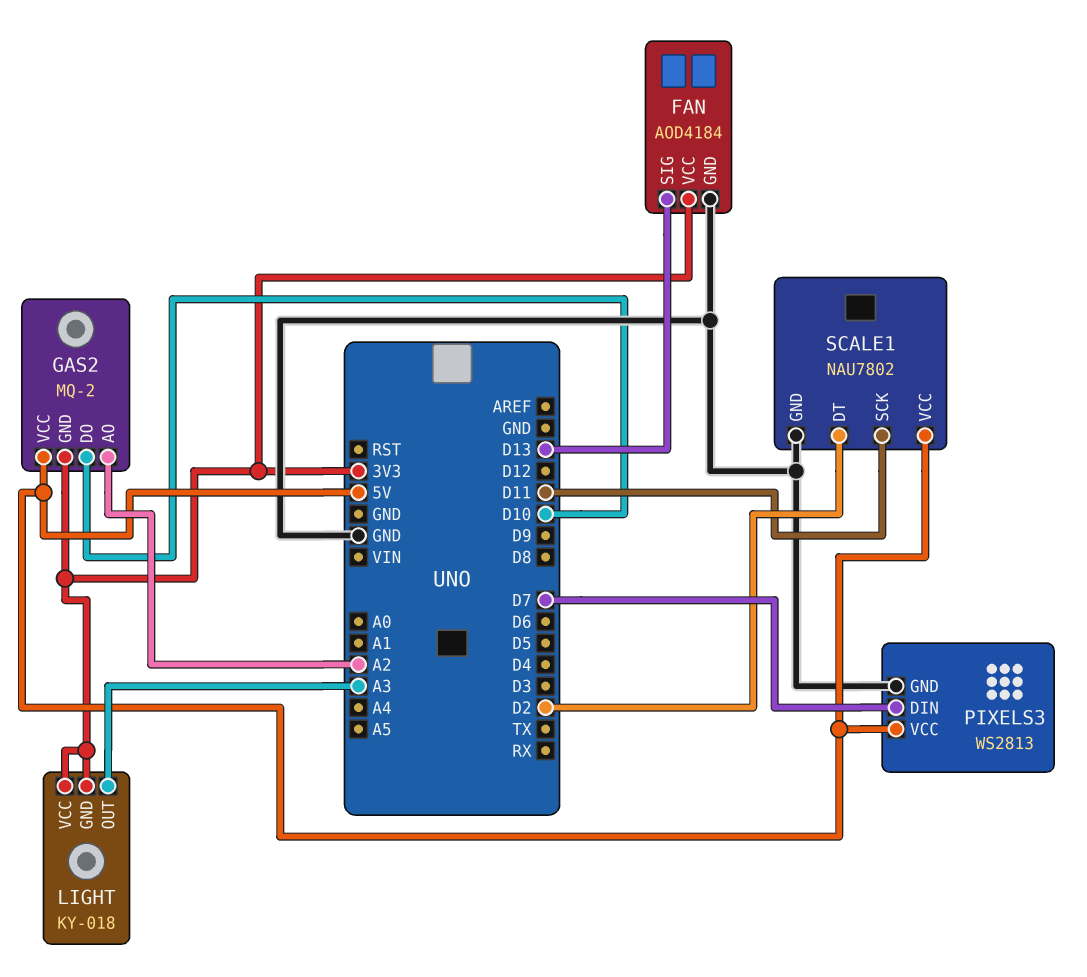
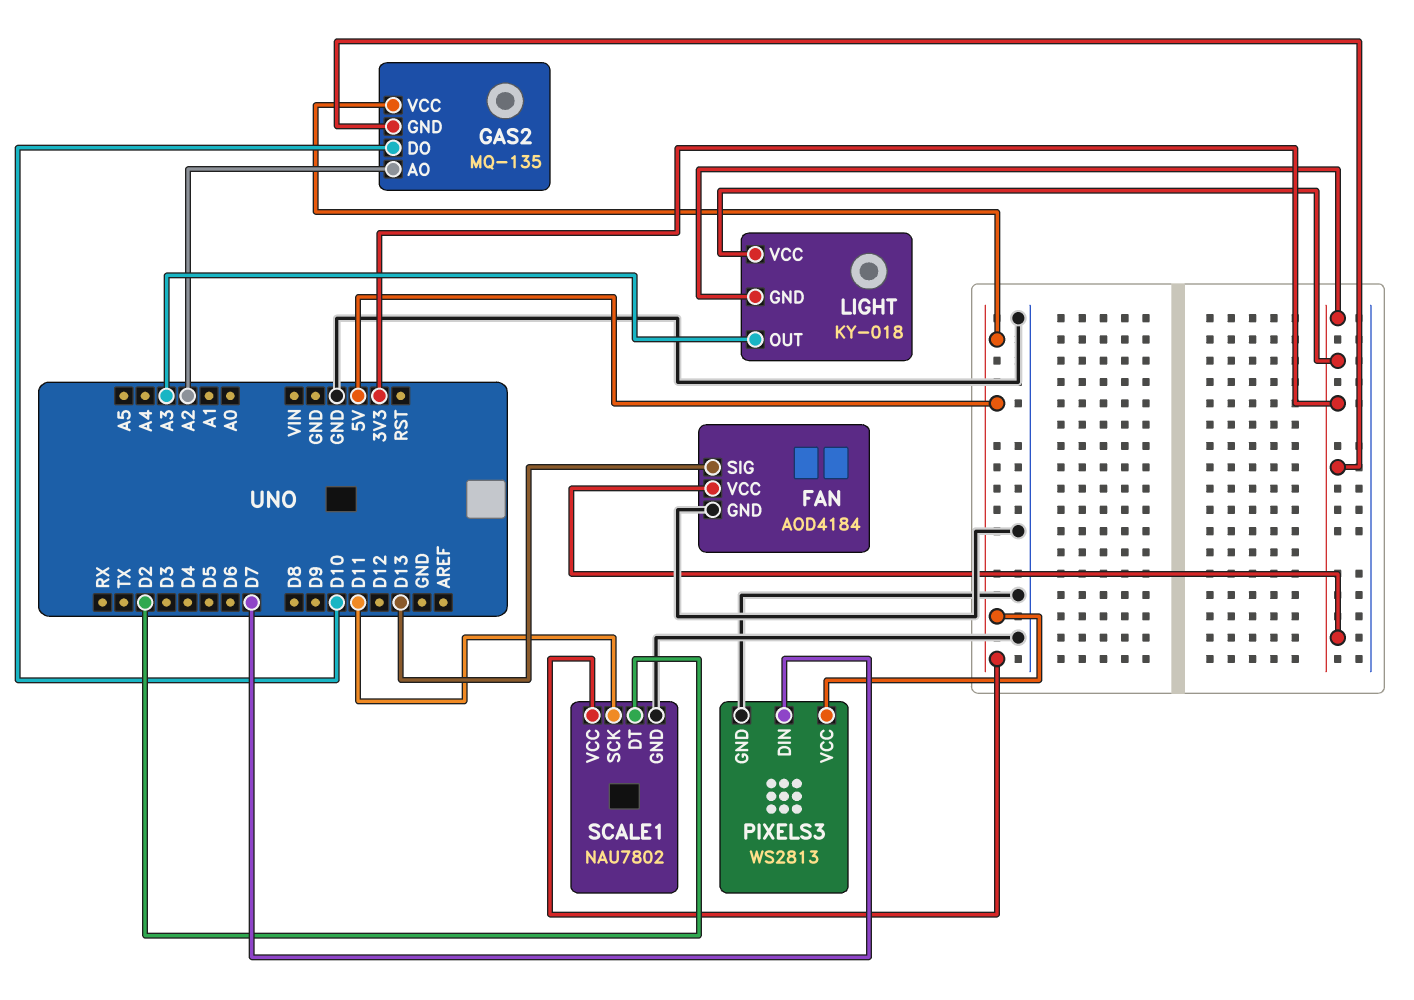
GAS2: MQ-2 -> MQ-135

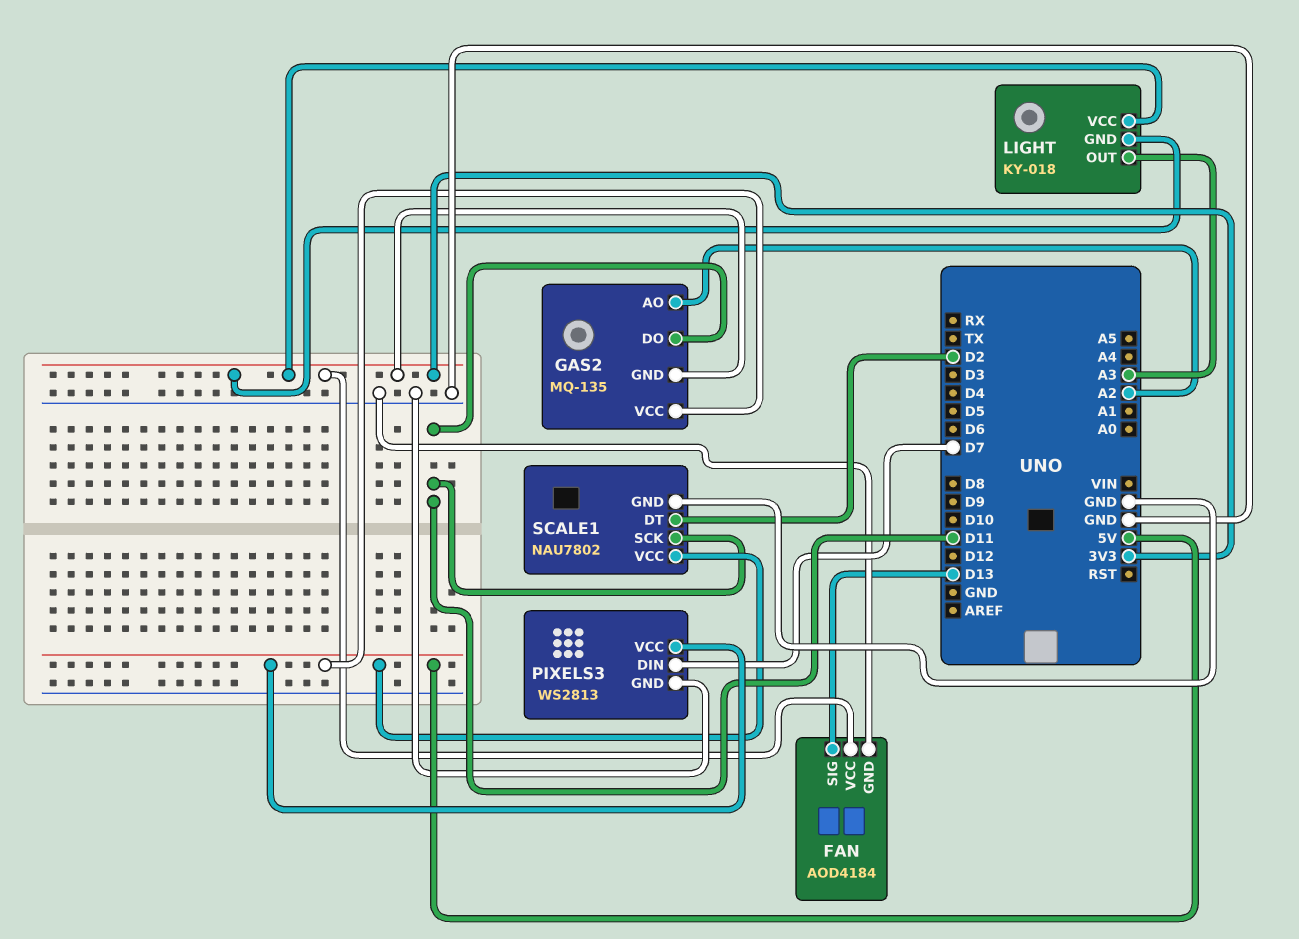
GAS2 pin DO: D10 -> D11

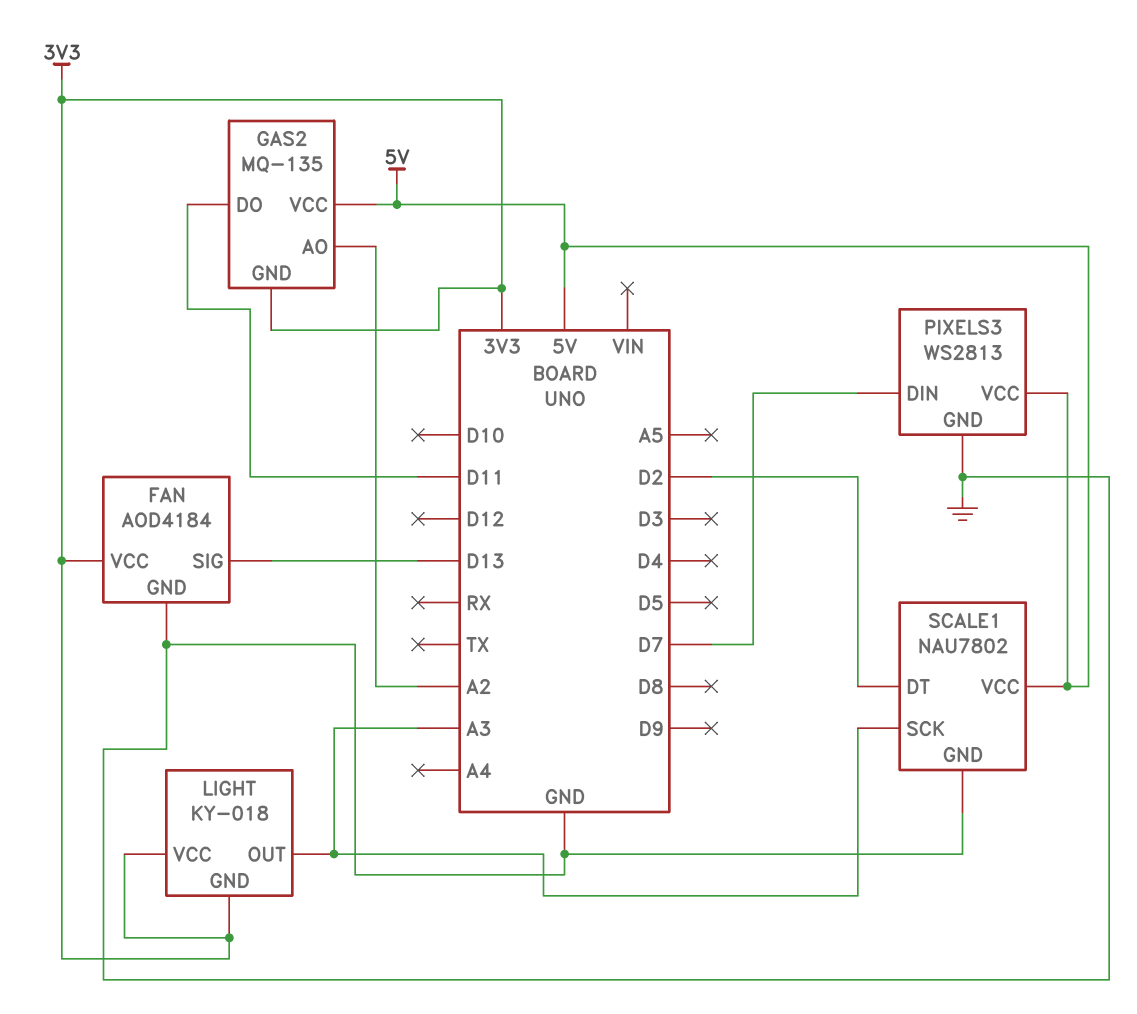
SCALE1 pin SCK: D11 -> A3

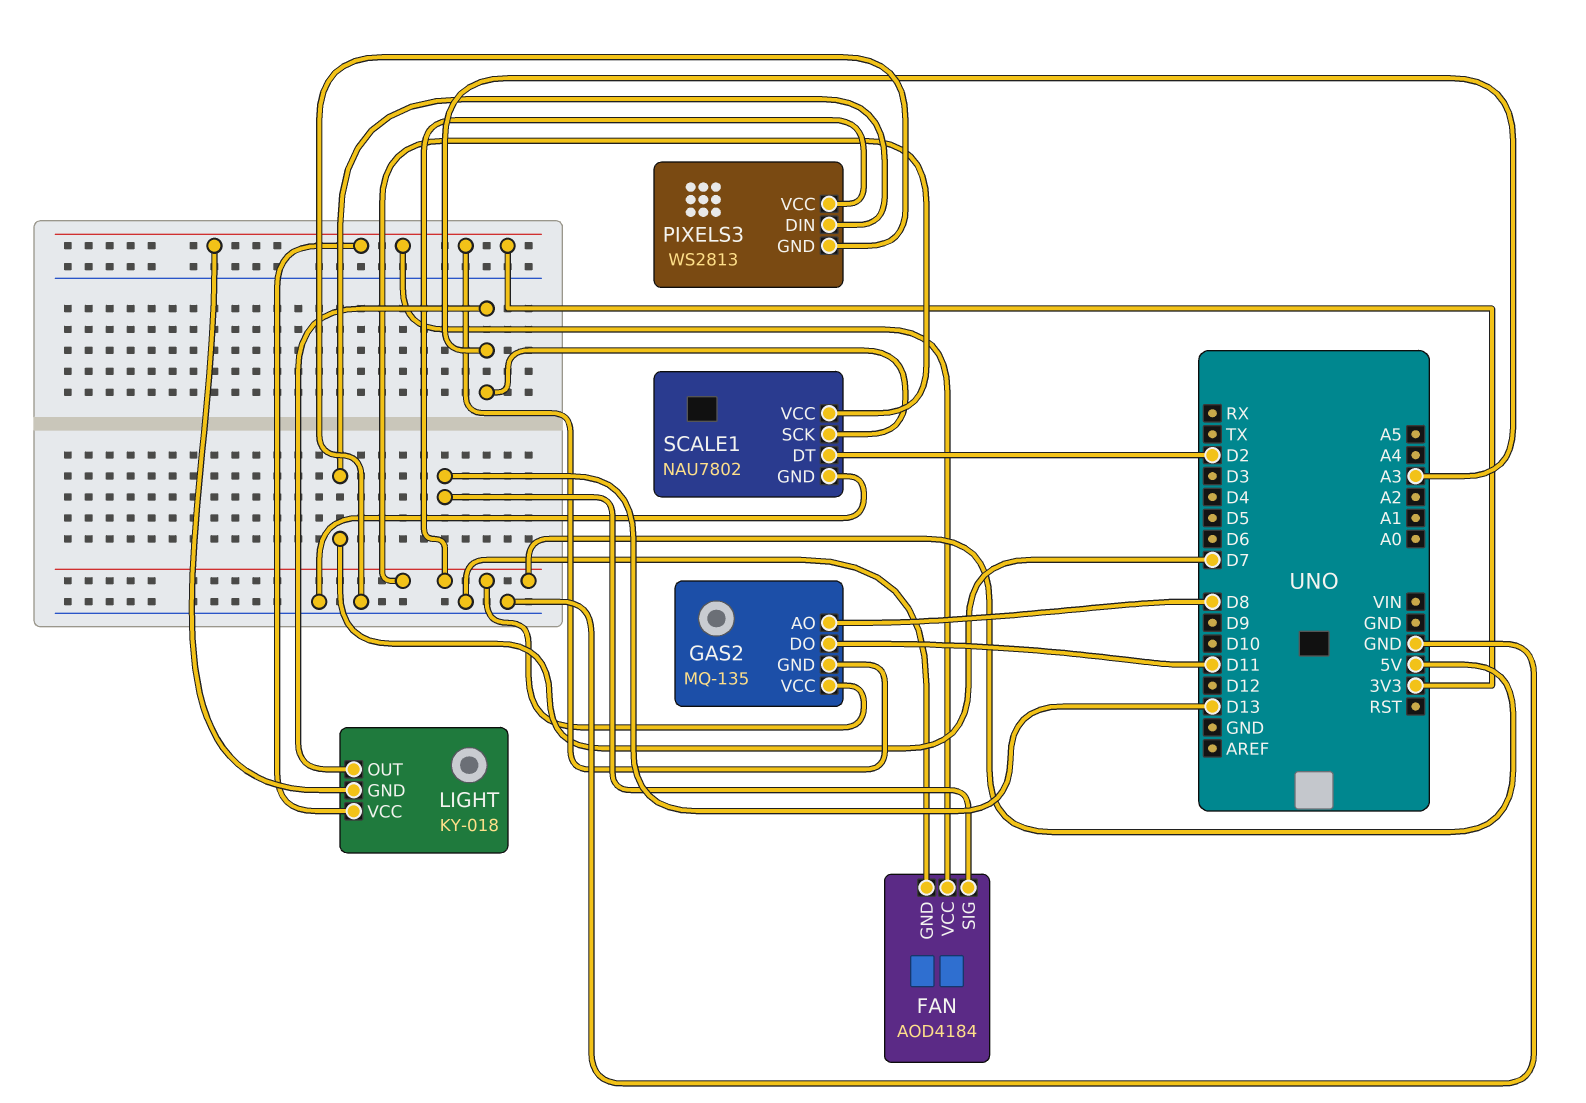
GAS2 pin AO: A2 -> D8

